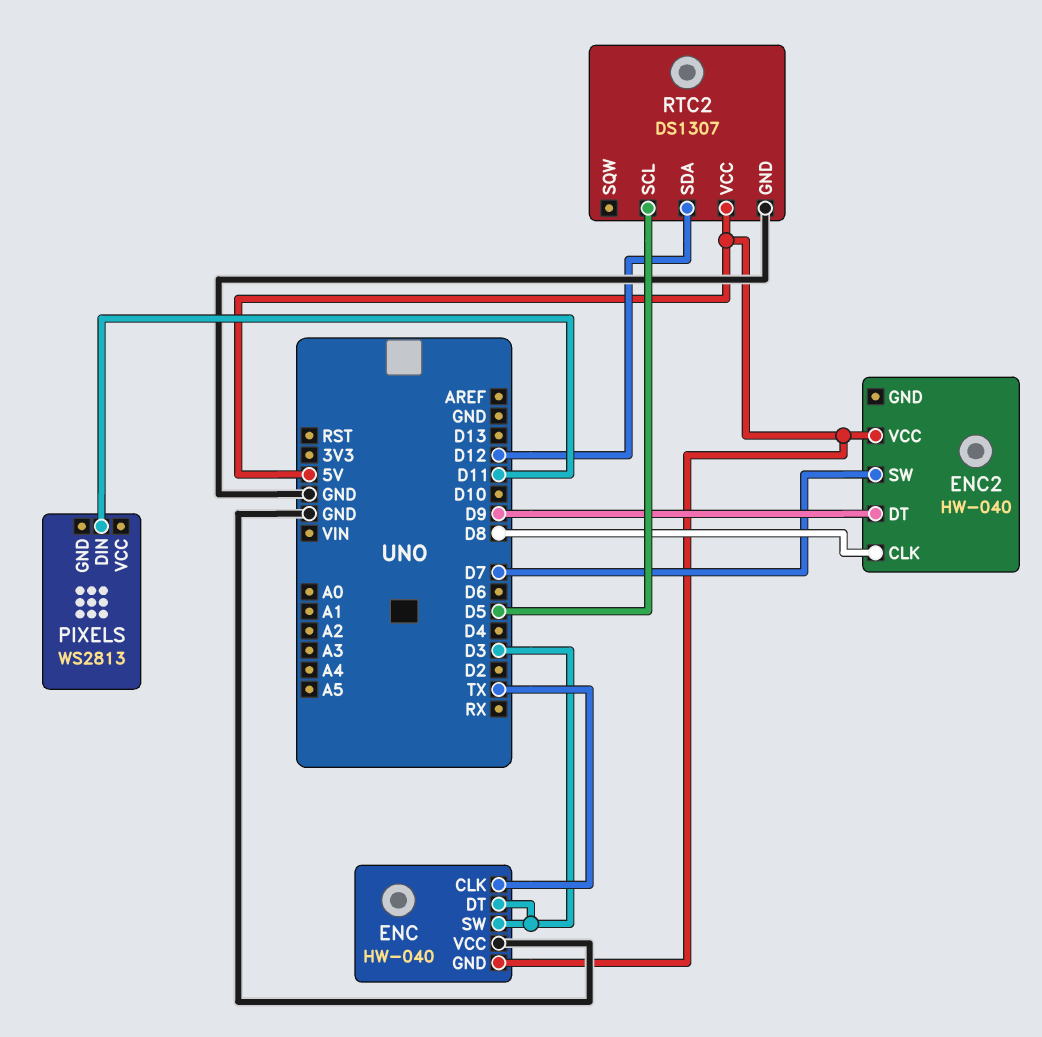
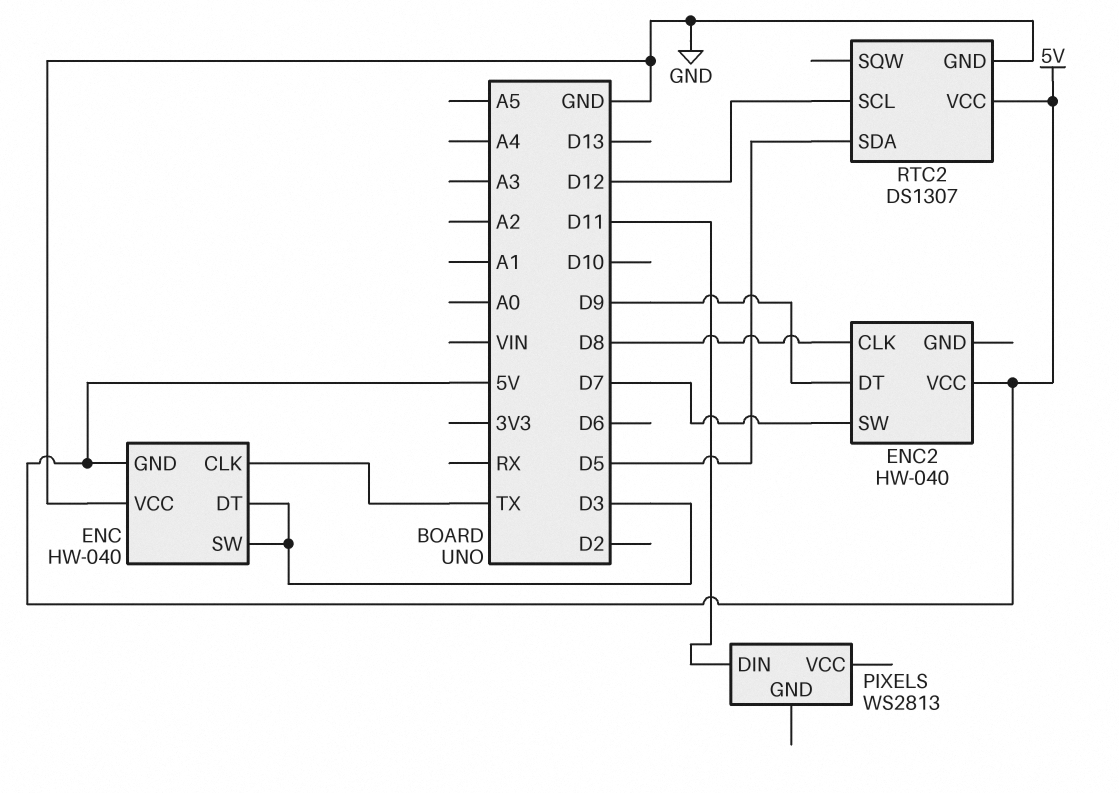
RTC2 pin SCL: D5 -> D12
RTC2 pin SDA: D12 -> D5

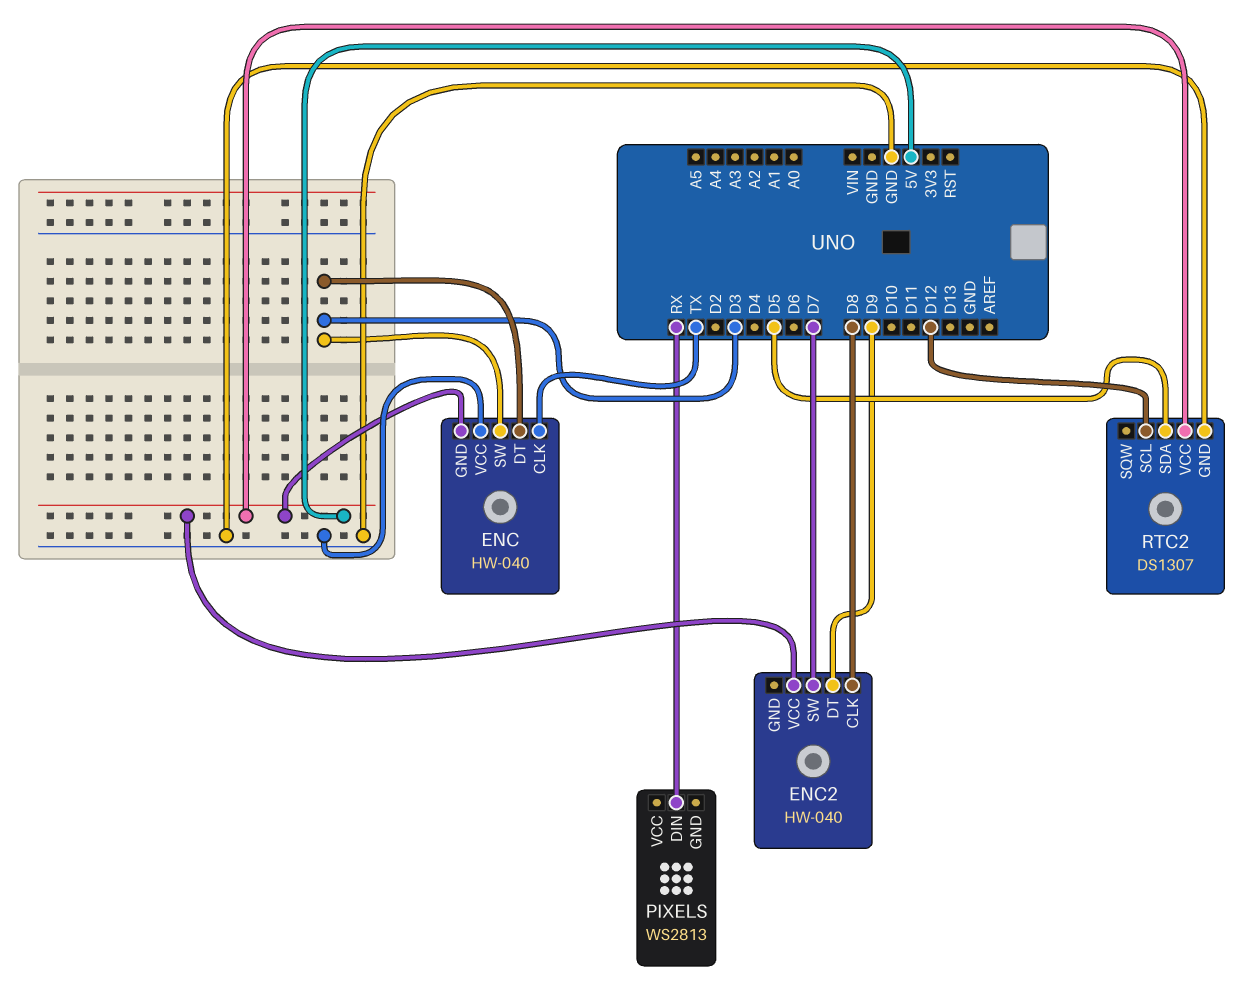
PIXELS pin DIN: D11 -> RX

